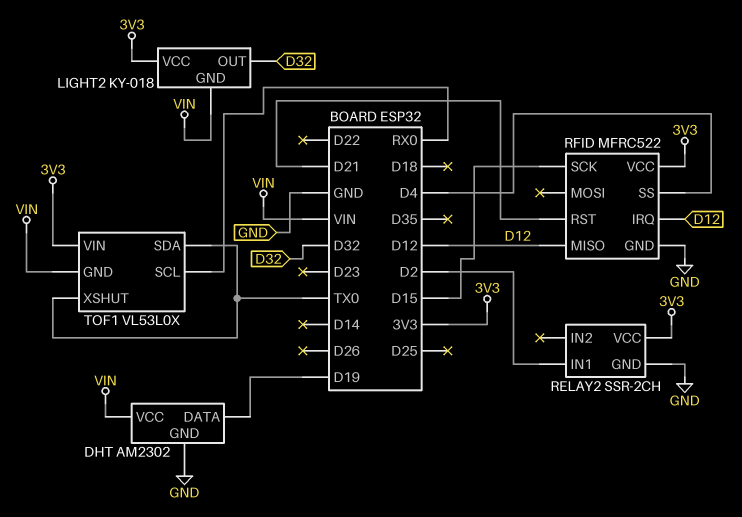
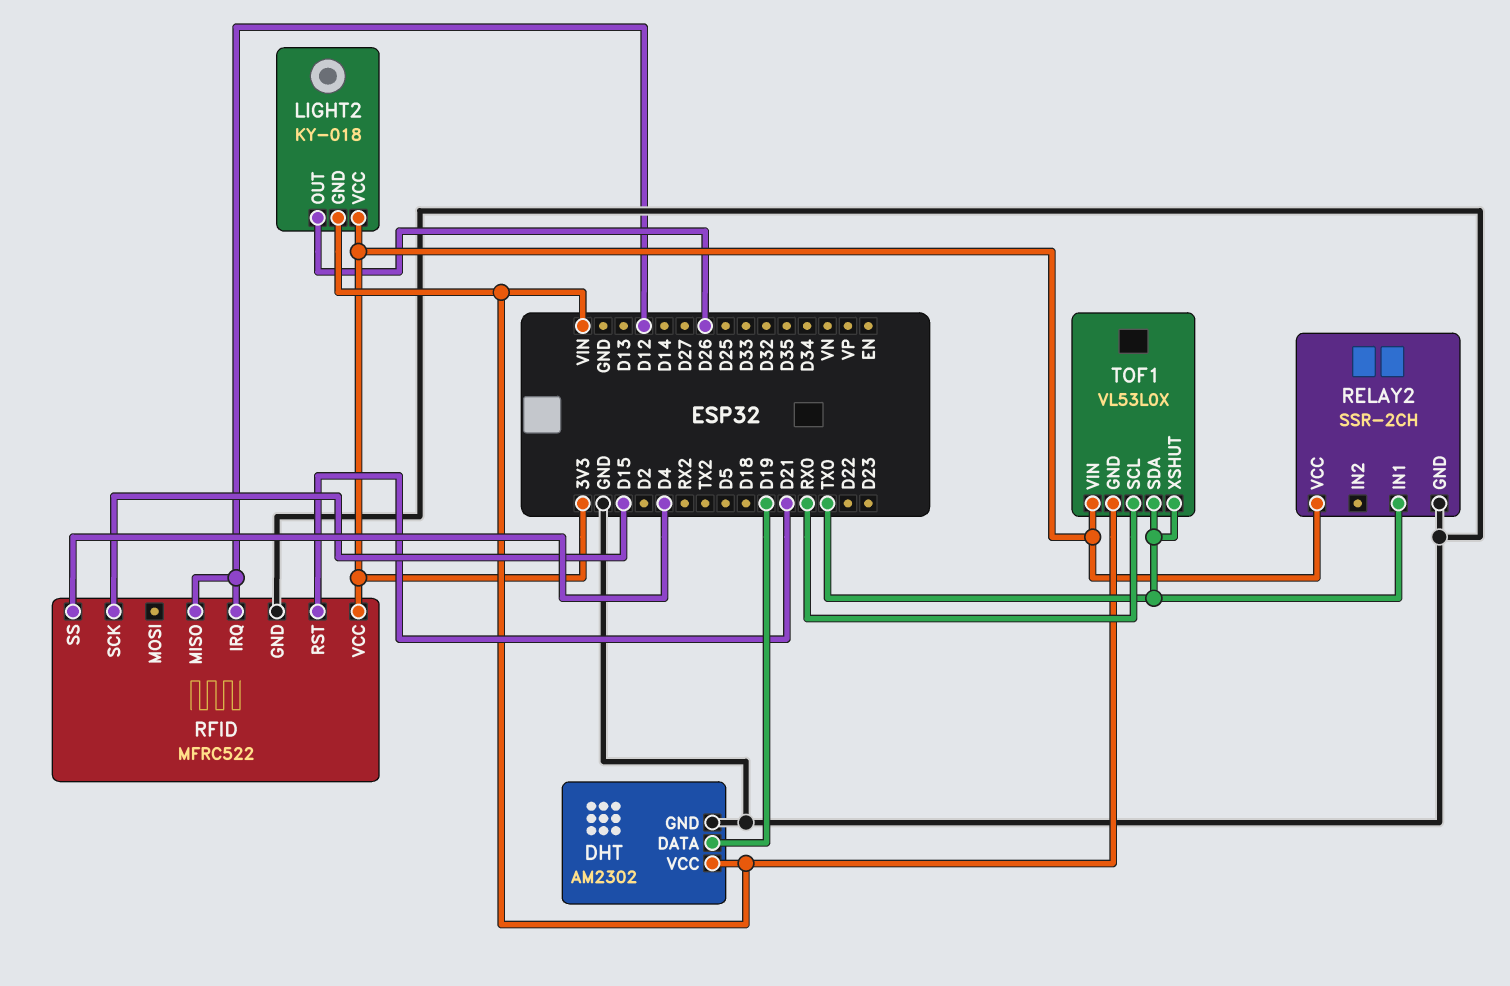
LIGHT2 pin OUT: D32 -> D26
RELAY2 pin IN1: D2 -> TX0

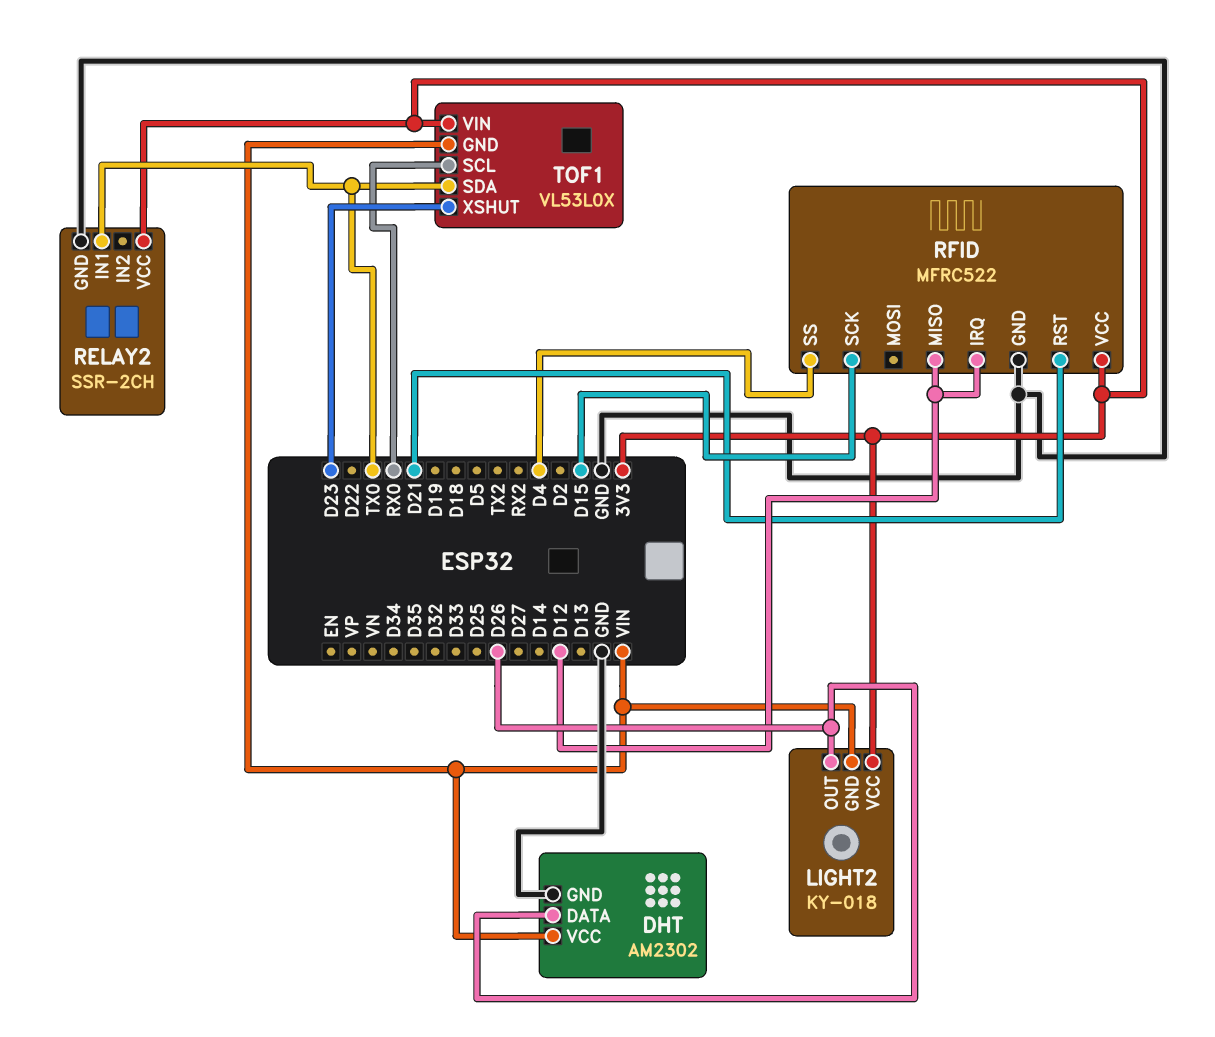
DHT pin DATA: D19 -> D26
TOF1 pin XSHUT: TX0 -> D23

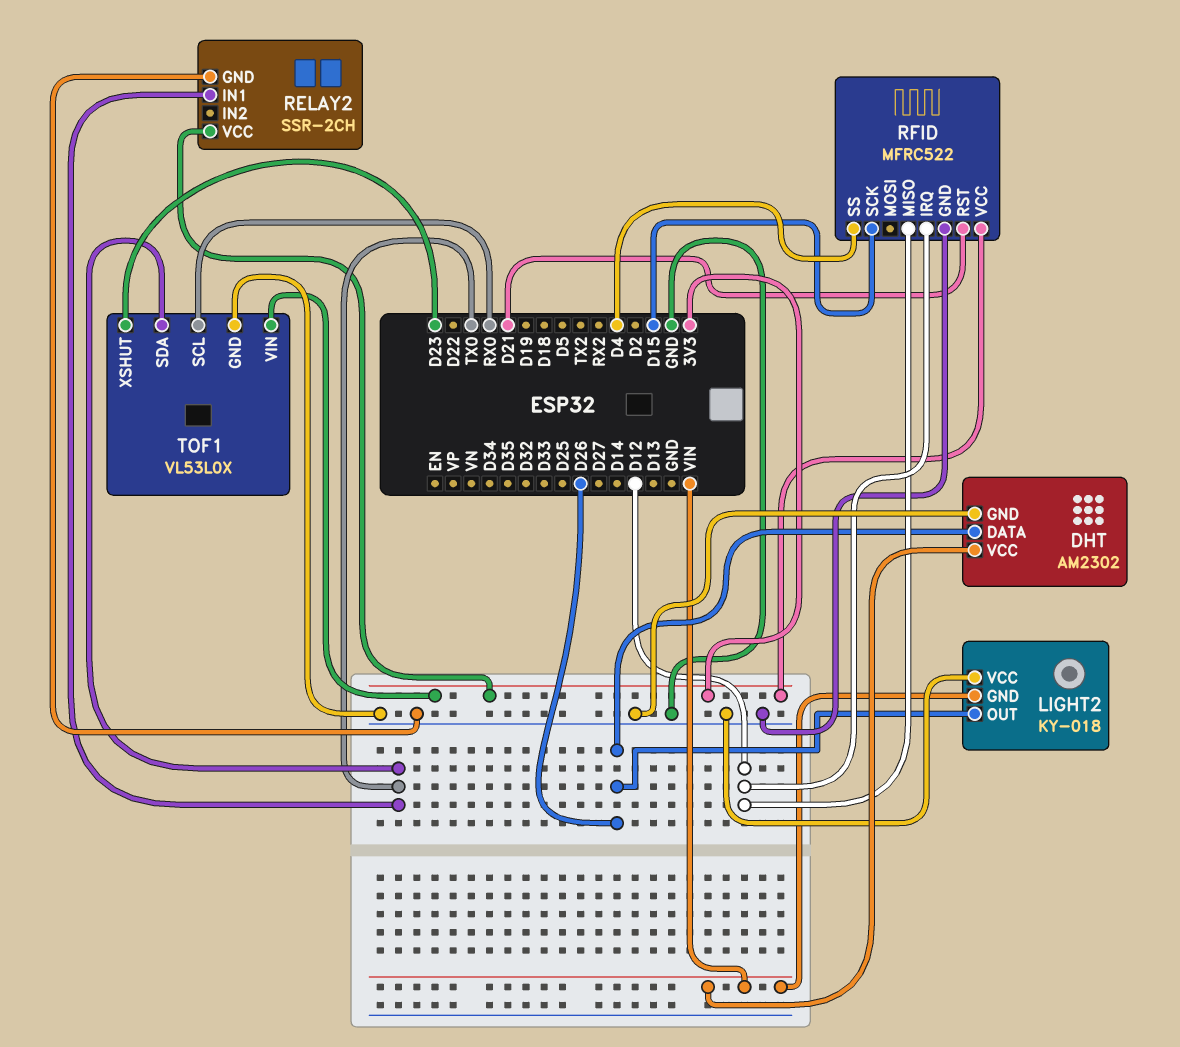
LIGHT2 pin VCC: 3V3 -> GND
TOF1 pin GND: VIN -> GND

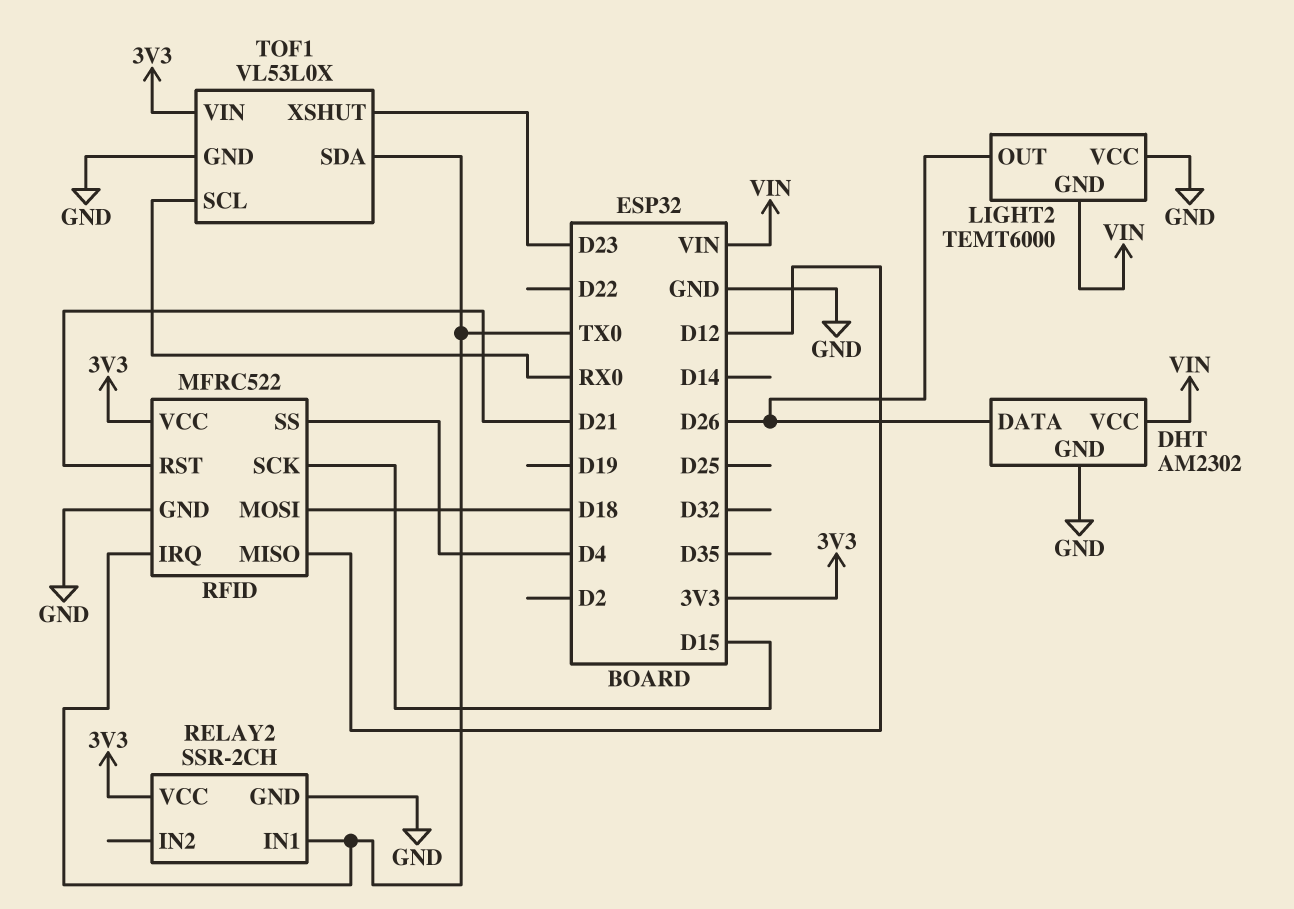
LIGHT2: KY-018 -> TEMT6000
RFID pin IRQ: D12 -> TX0
RFID pin MOSI: none -> D18

